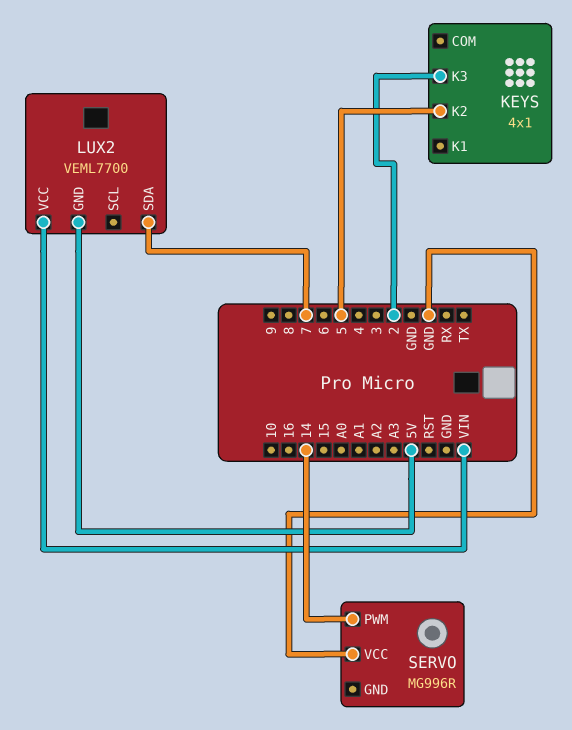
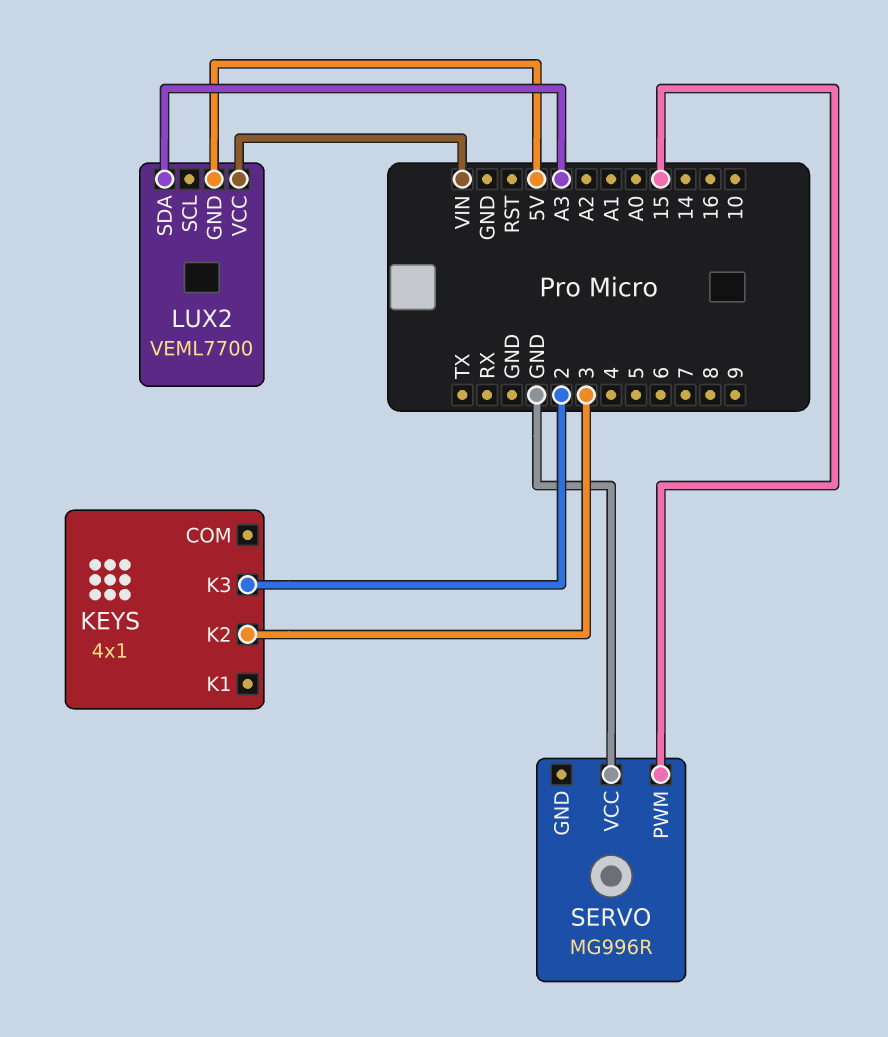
KEYS pin K2: 5 -> 3
LUX2 pin SDA: 7 -> A3
SERVO pin PWM: 14 -> 15

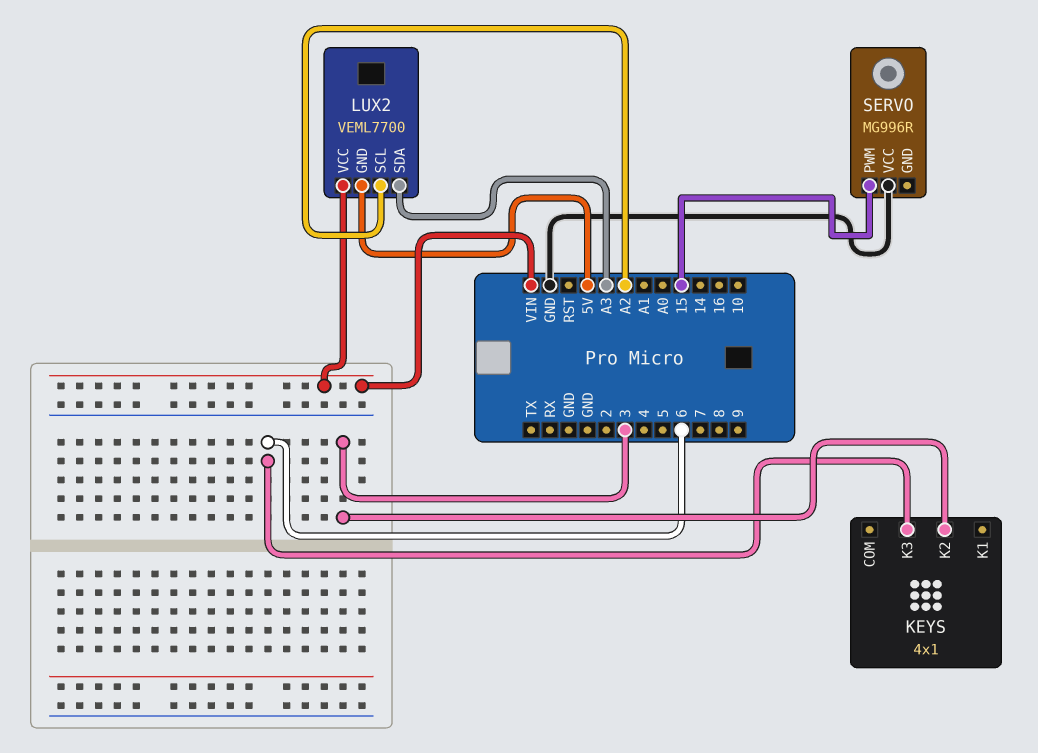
KEYS pin K3: 2 -> 6
LUX2 pin SCL: none -> A2

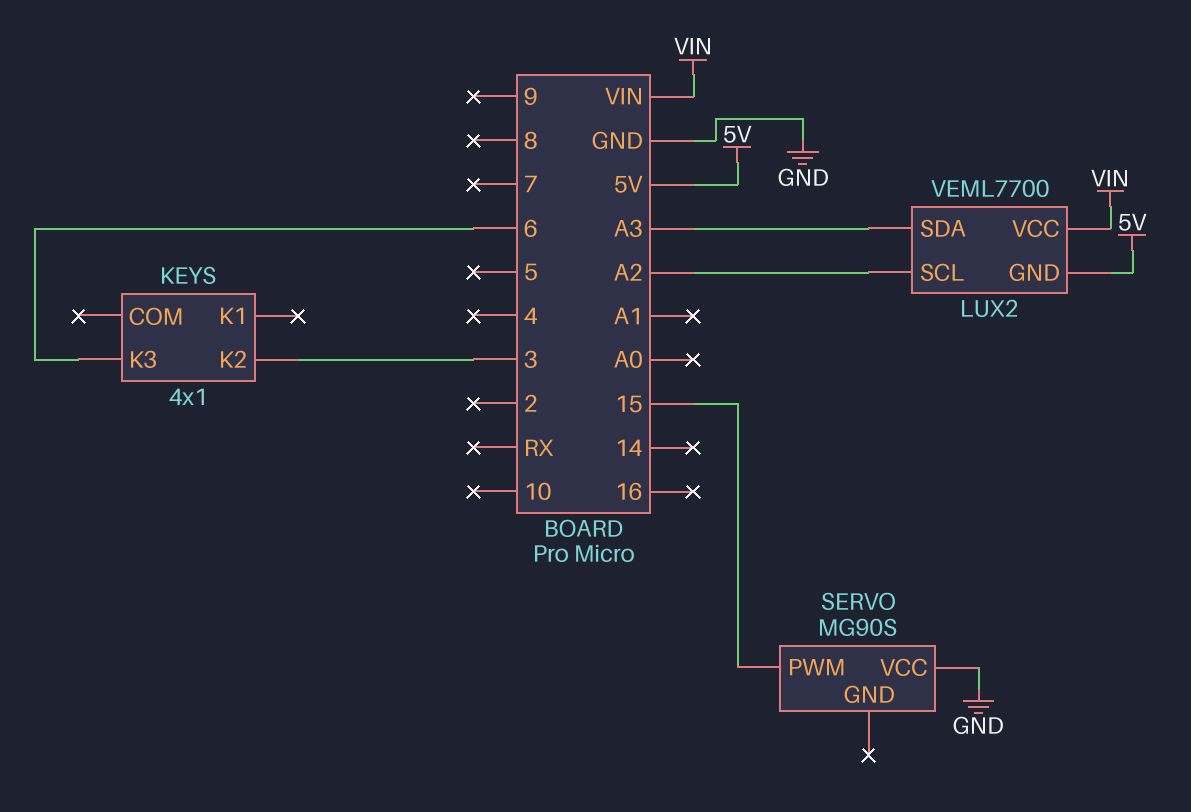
SERVO: MG996R -> MG90S

